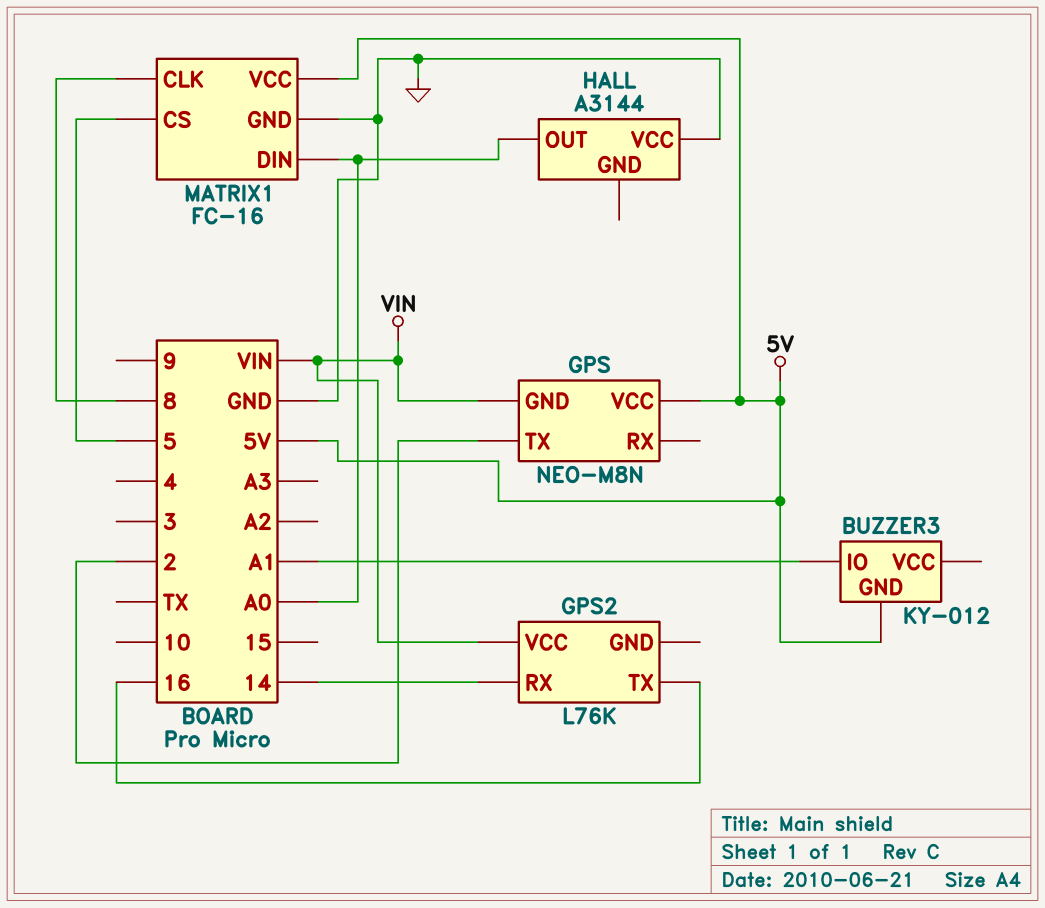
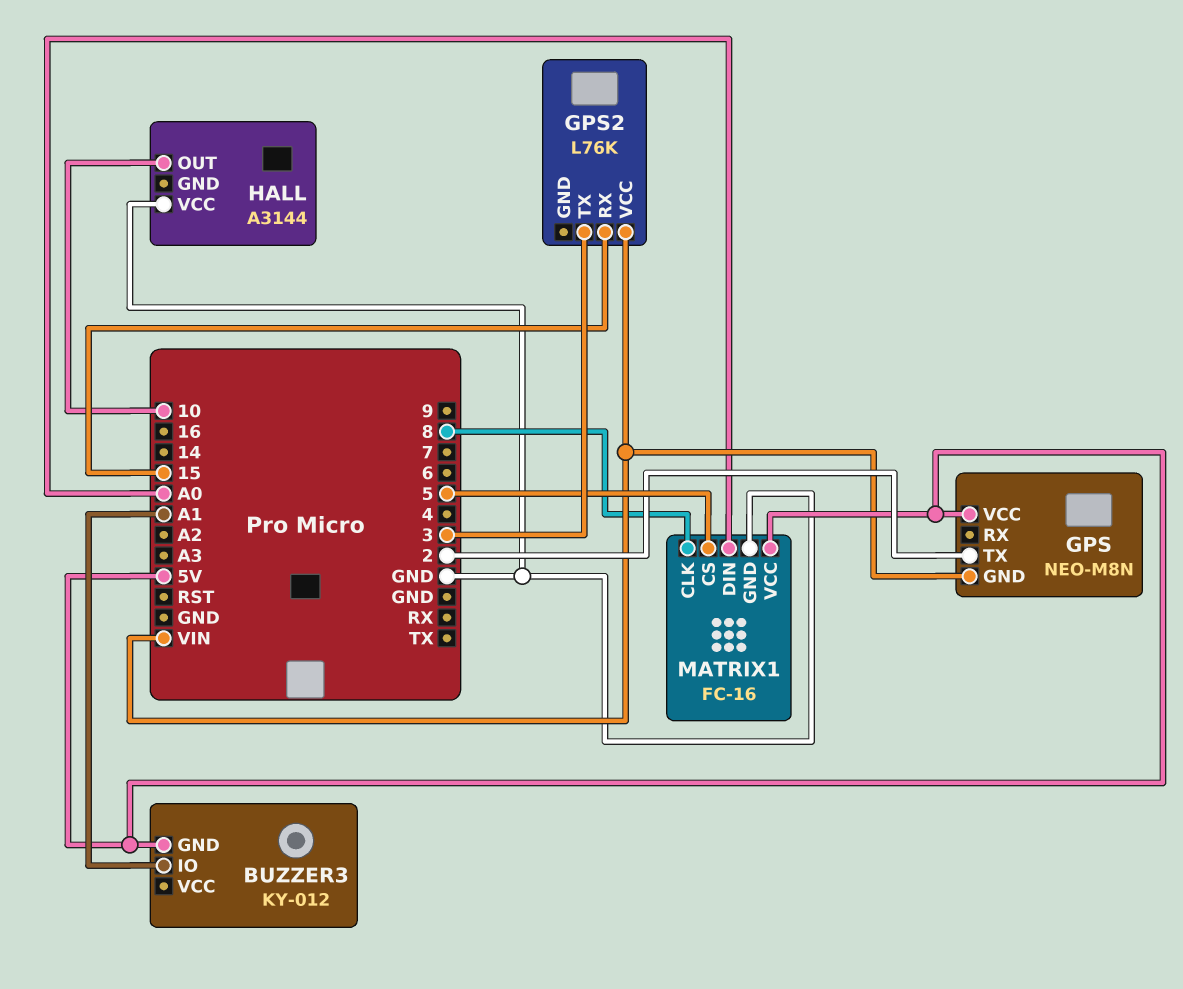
GPS2 pin RX: 14 -> 15
GPS2 pin TX: 16 -> 3
HALL pin OUT: A0 -> 10

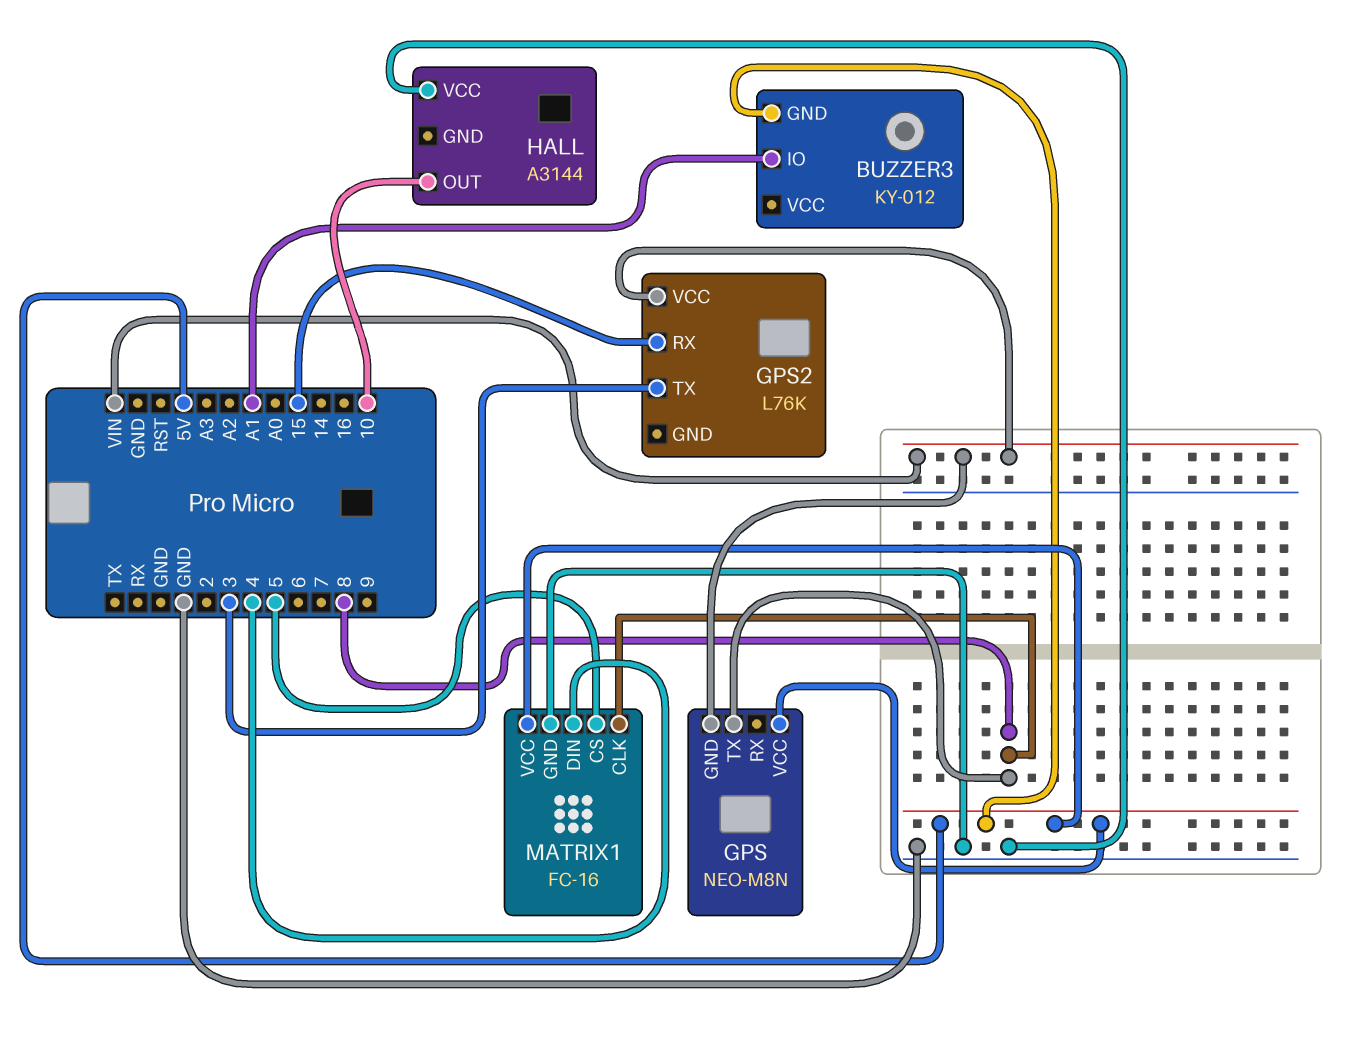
GPS pin TX: 2 -> 8
MATRIX1 pin DIN: A0 -> 4

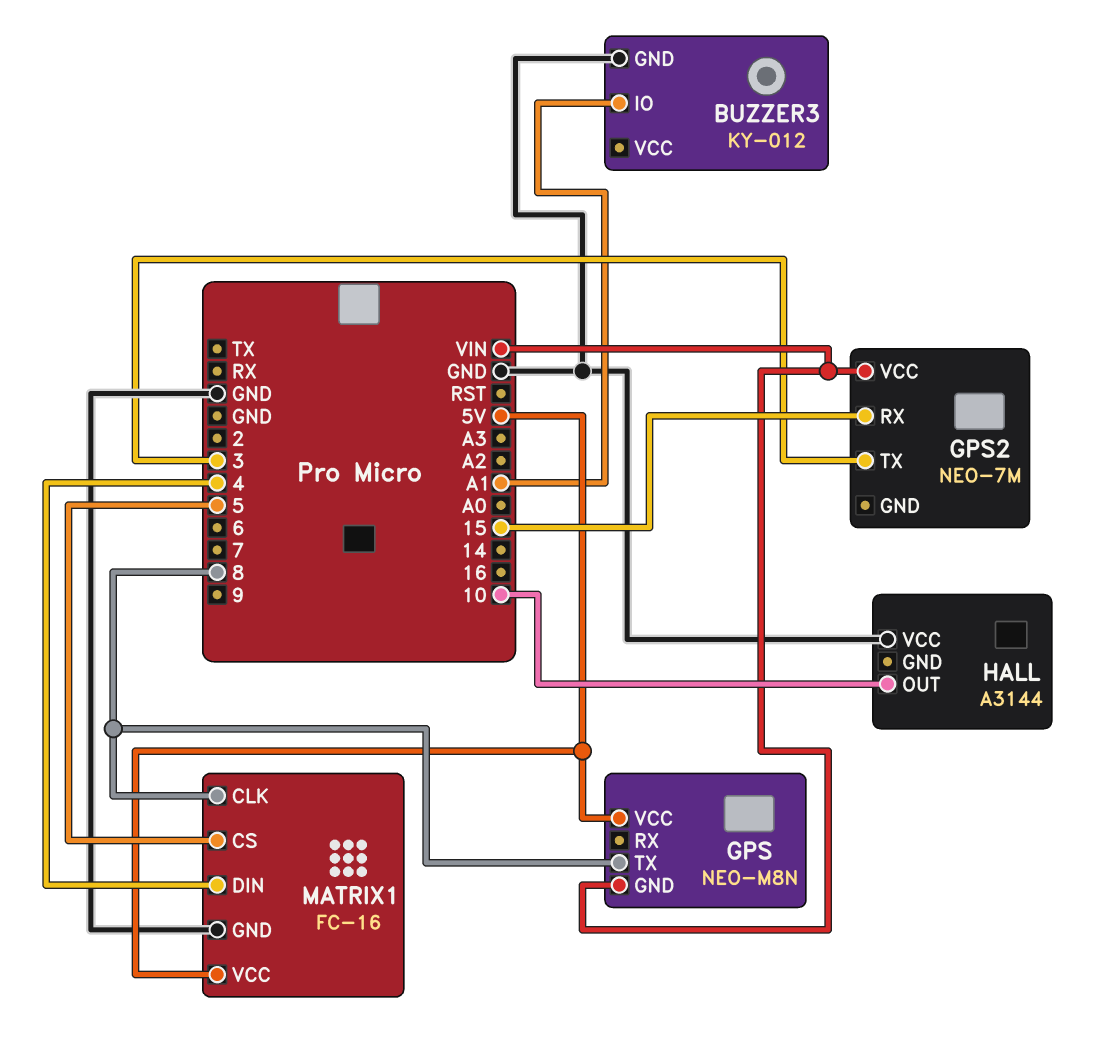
BUZZER3 pin GND: 5V -> GND
GPS2: L76K -> NEO-7M

